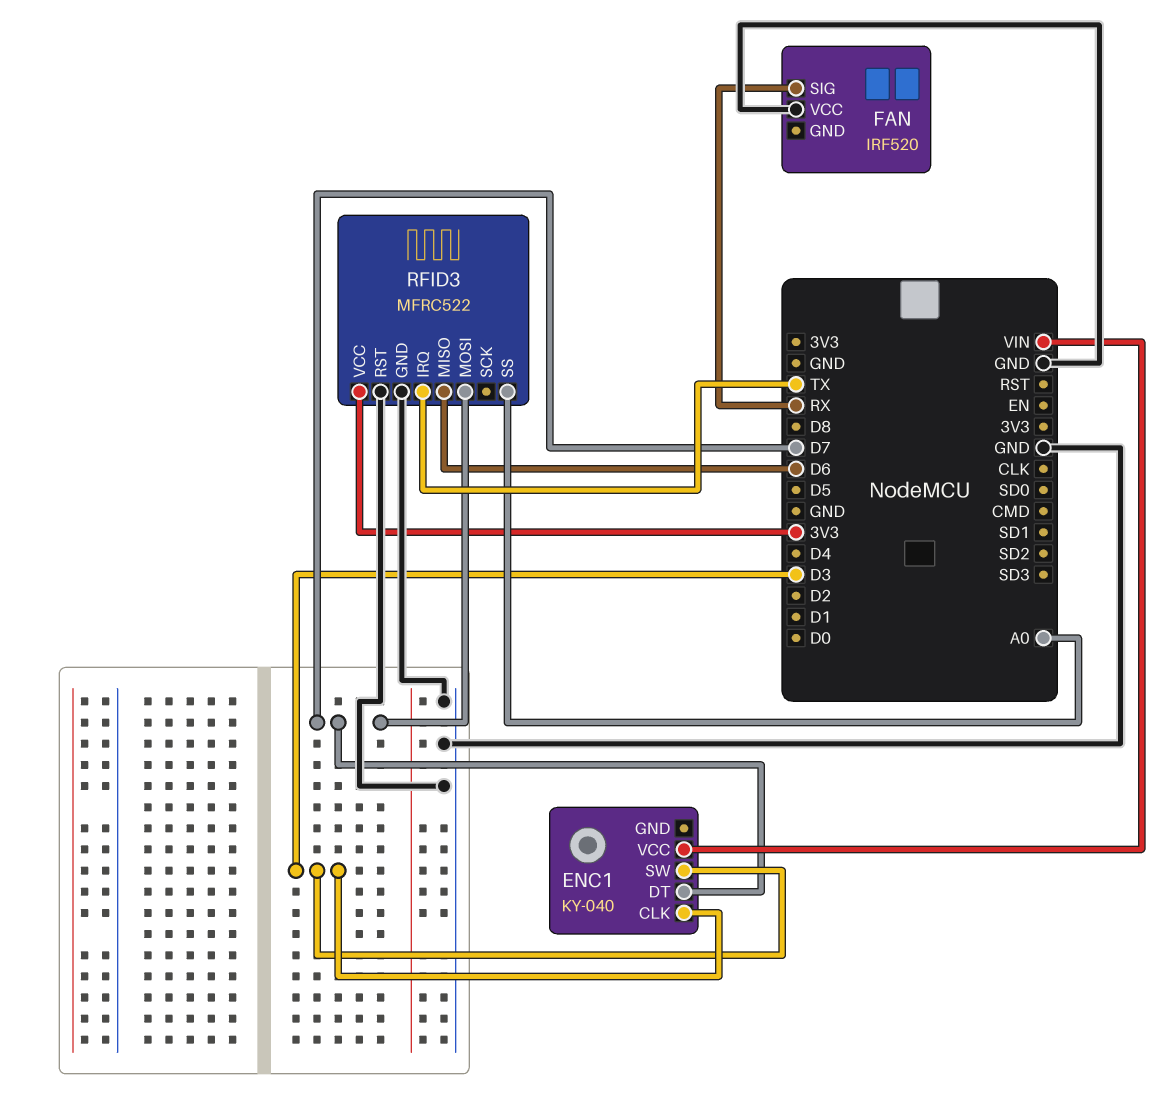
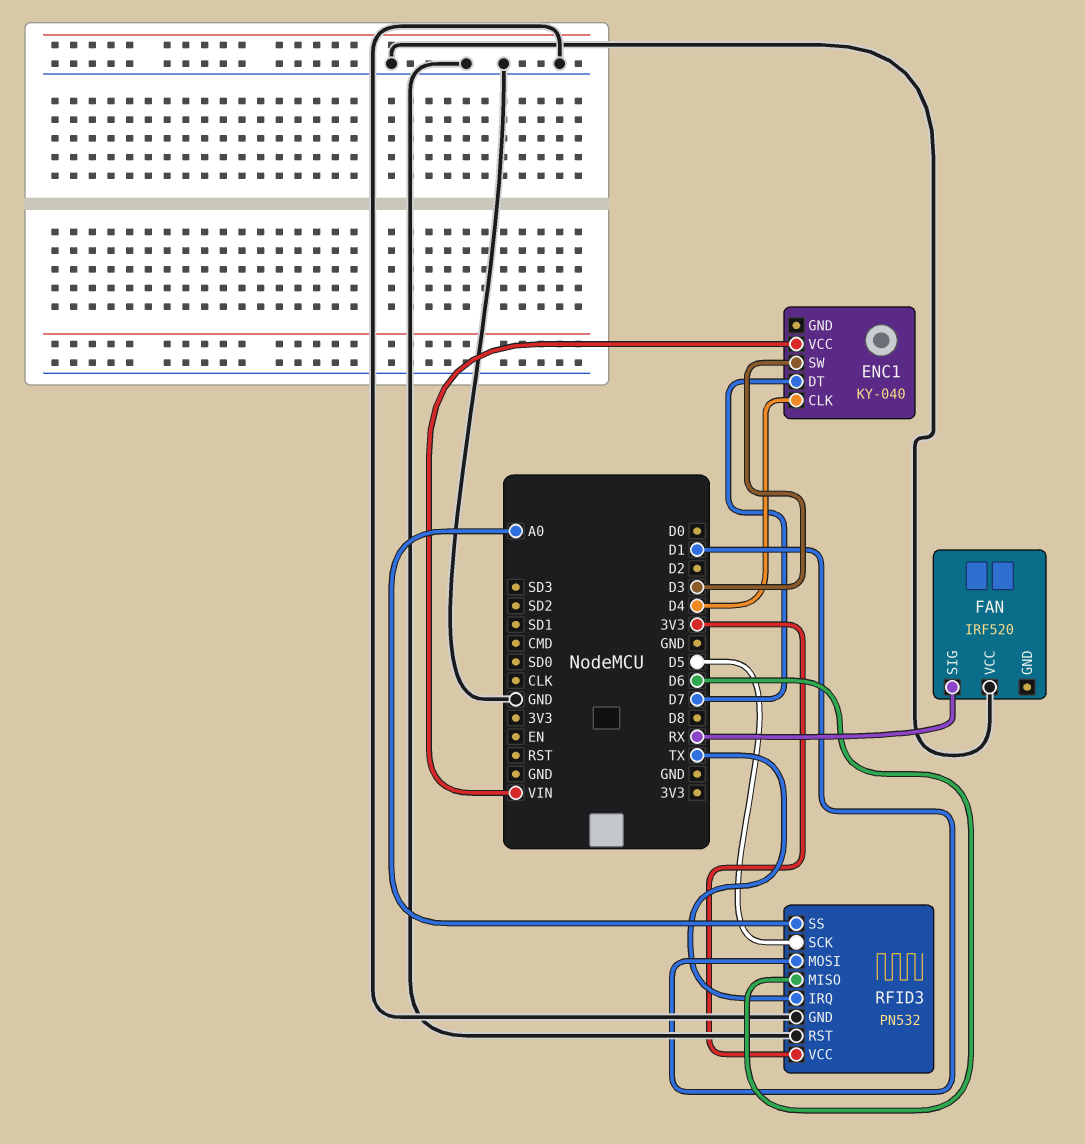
ENC1 pin CLK: D3 -> D4
RFID3: MFRC522 -> PN532
RFID3 pin MOSI: D7 -> D1
RFID3 pin SCK: none -> D5

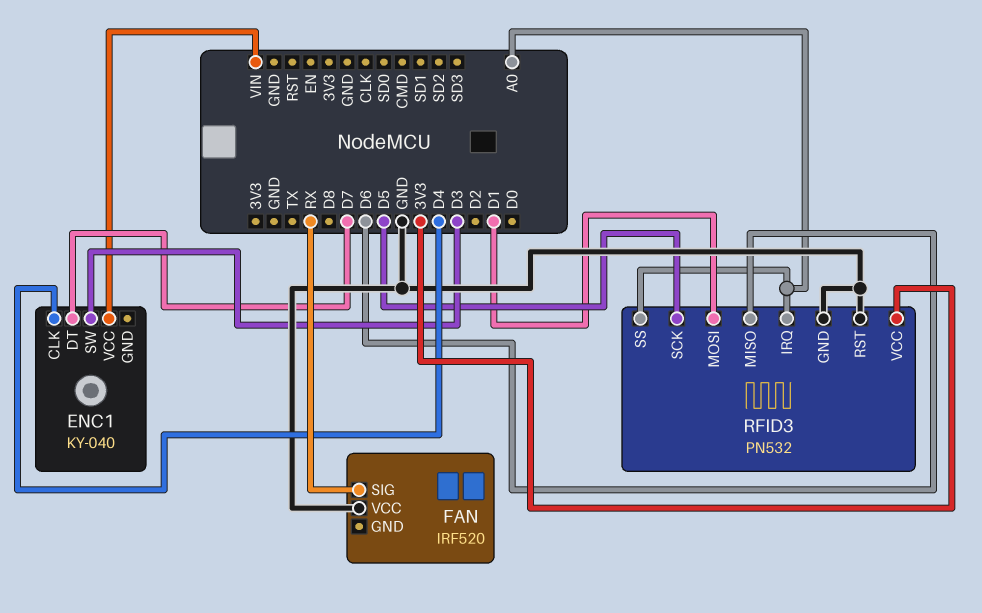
RFID3 pin IRQ: TX -> A0

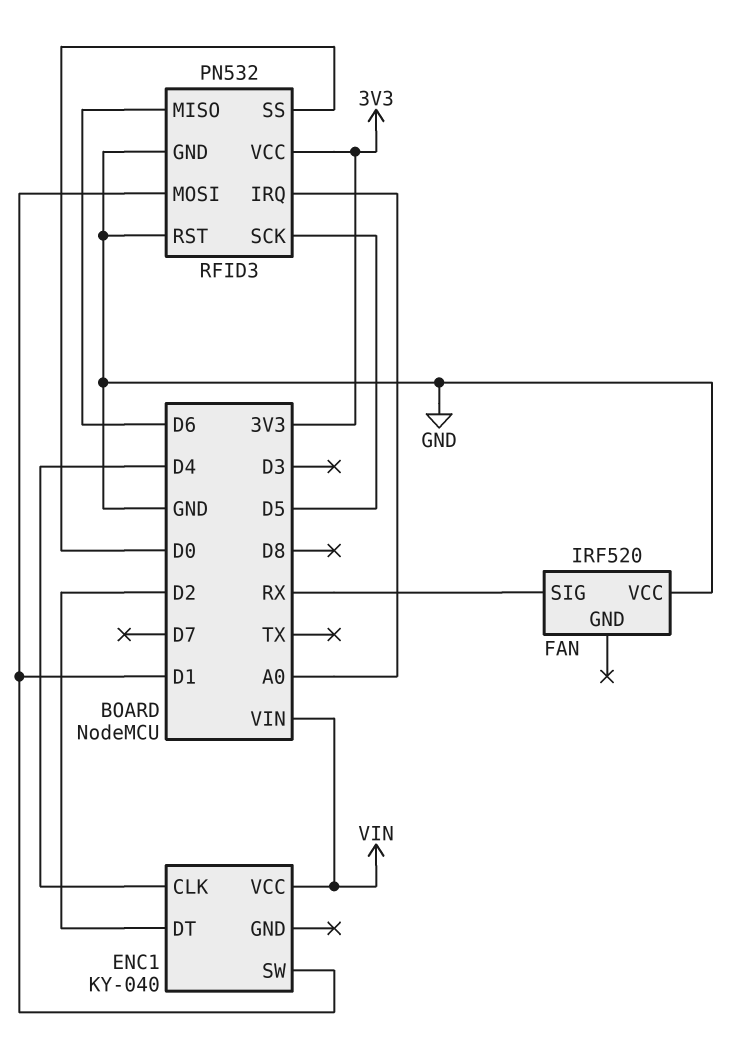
ENC1 pin DT: D7 -> D2
ENC1 pin SW: D3 -> D1
RFID3 pin SS: A0 -> D0

